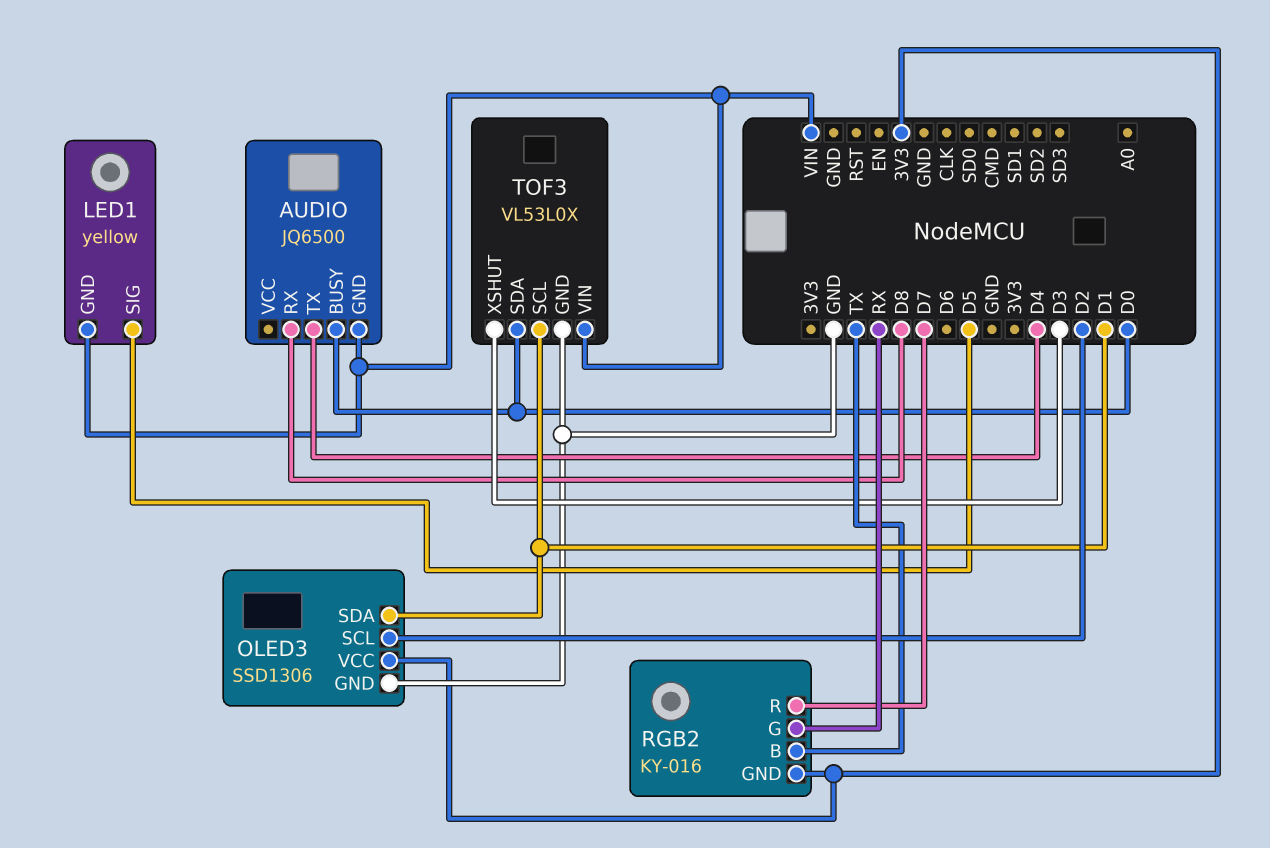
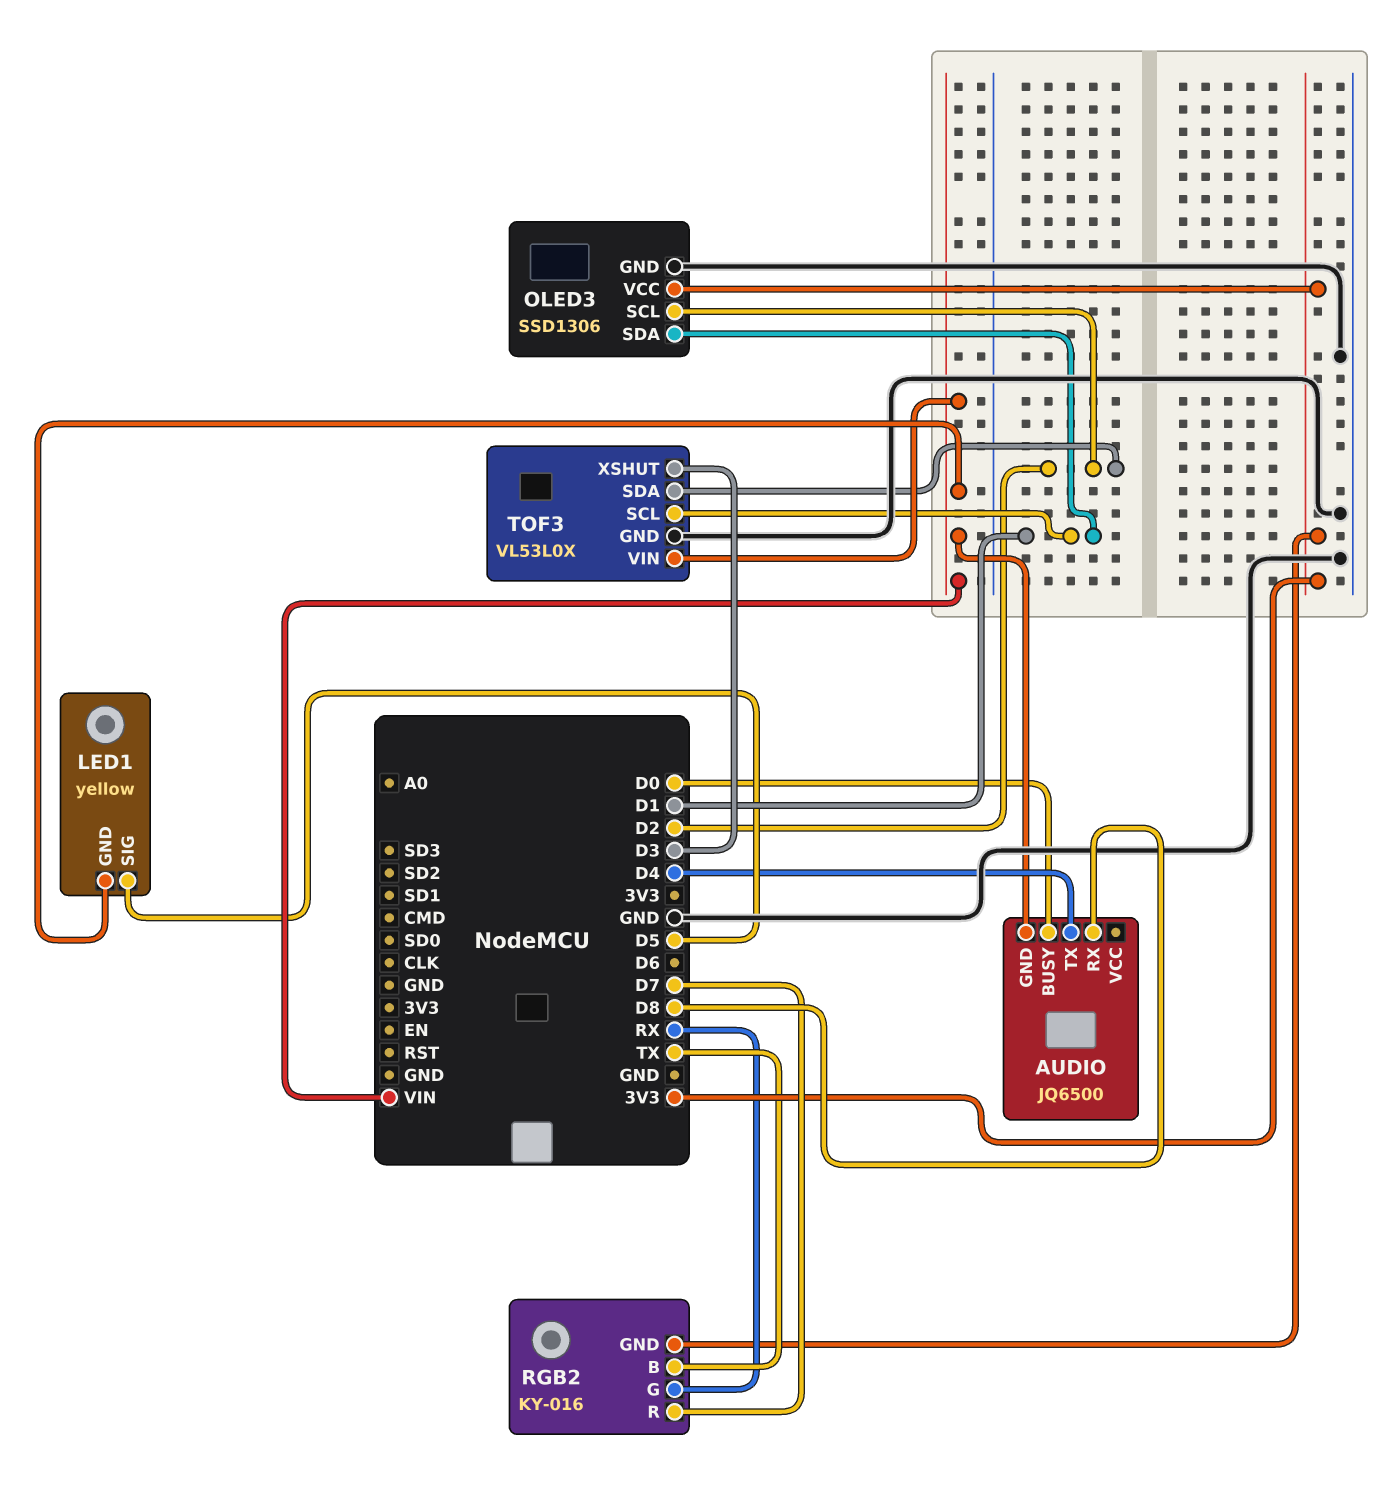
TOF3 pin SDA: D0 -> D2

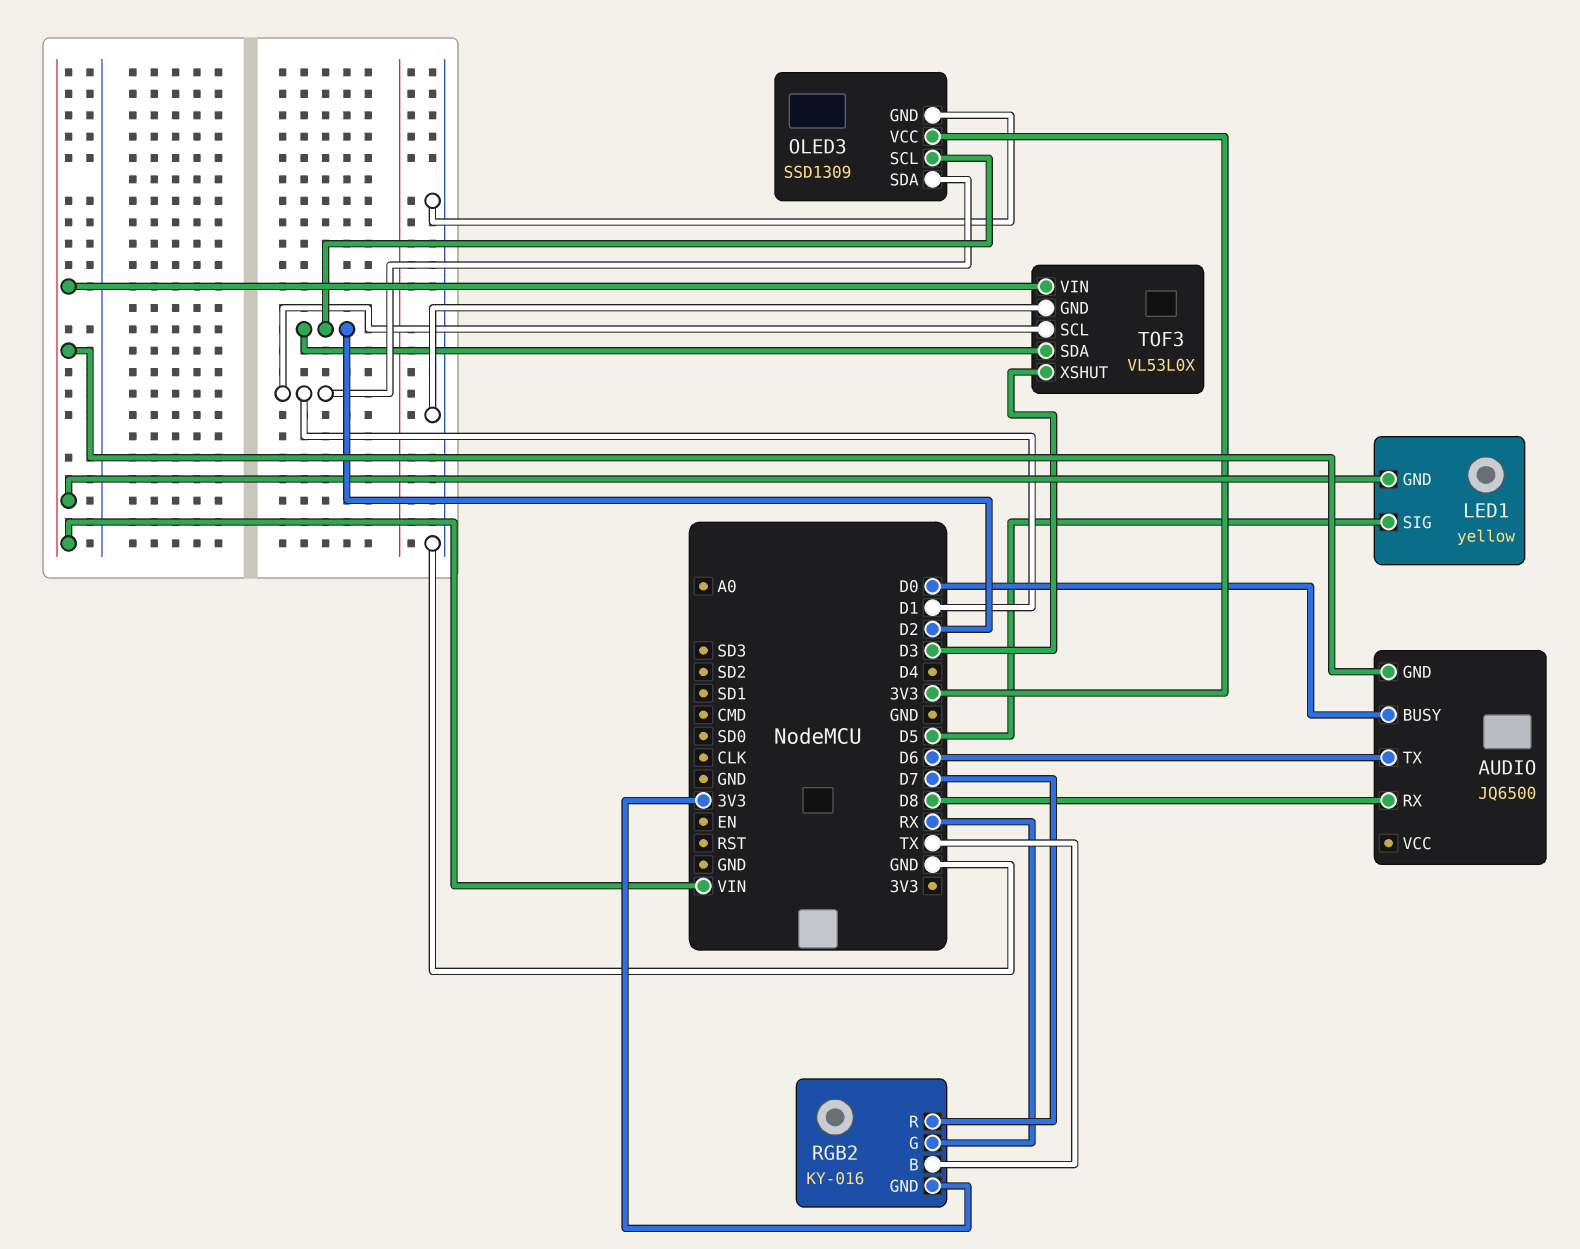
AUDIO pin TX: D4 -> D6
OLED3: SSD1306 -> SSD1309

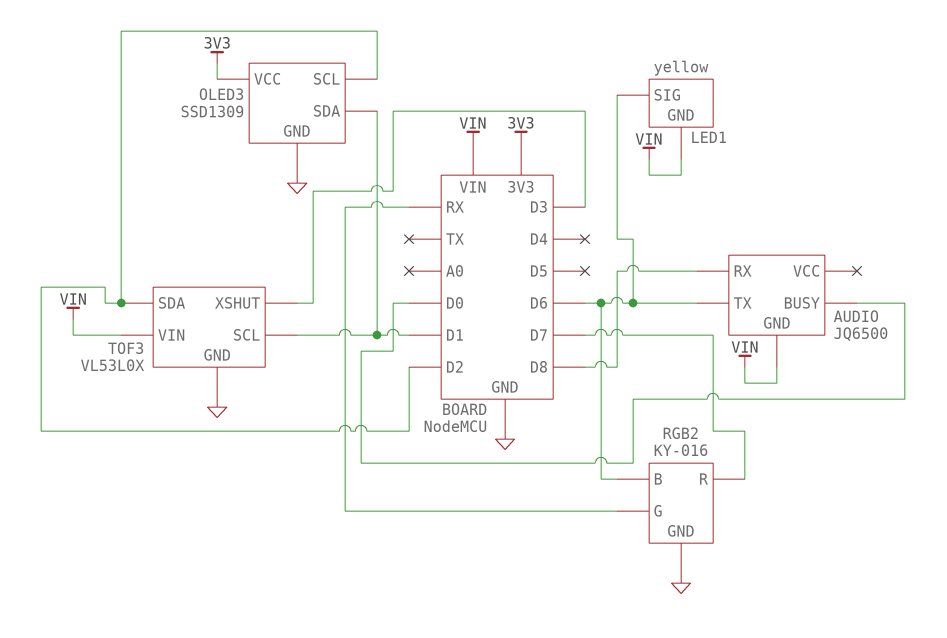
LED1 pin SIG: D5 -> D6
RGB2 pin B: TX -> D6
RGB2 pin GND: 3V3 -> GND

